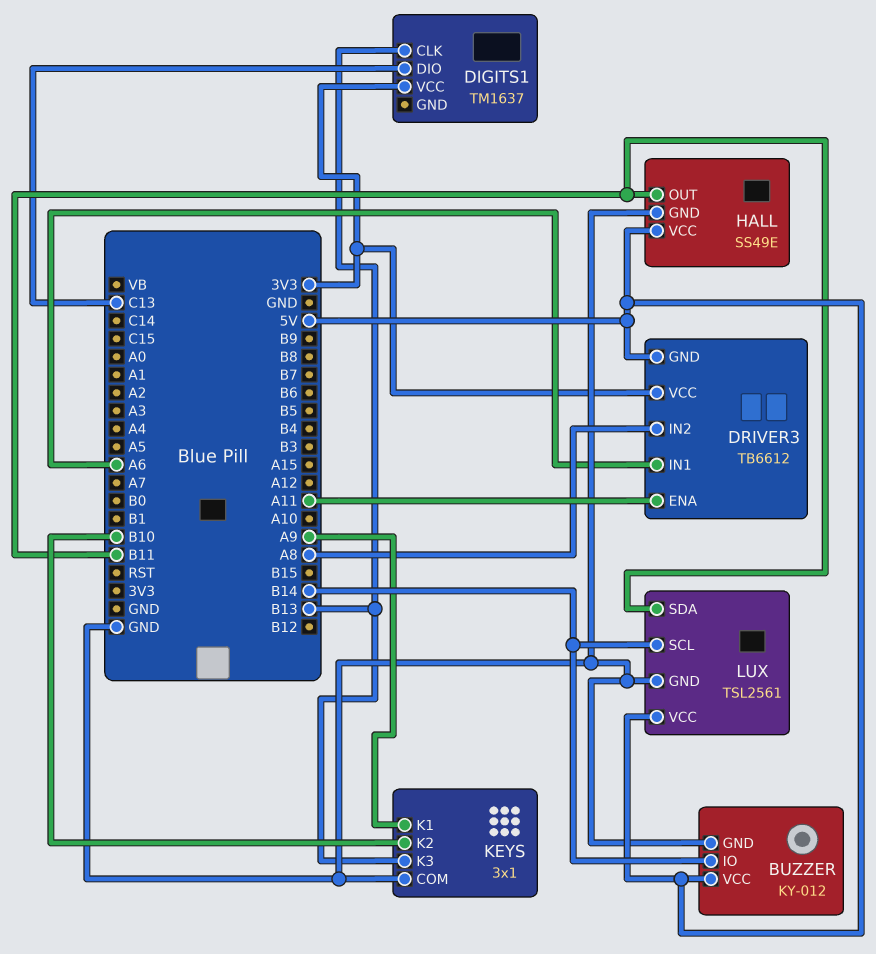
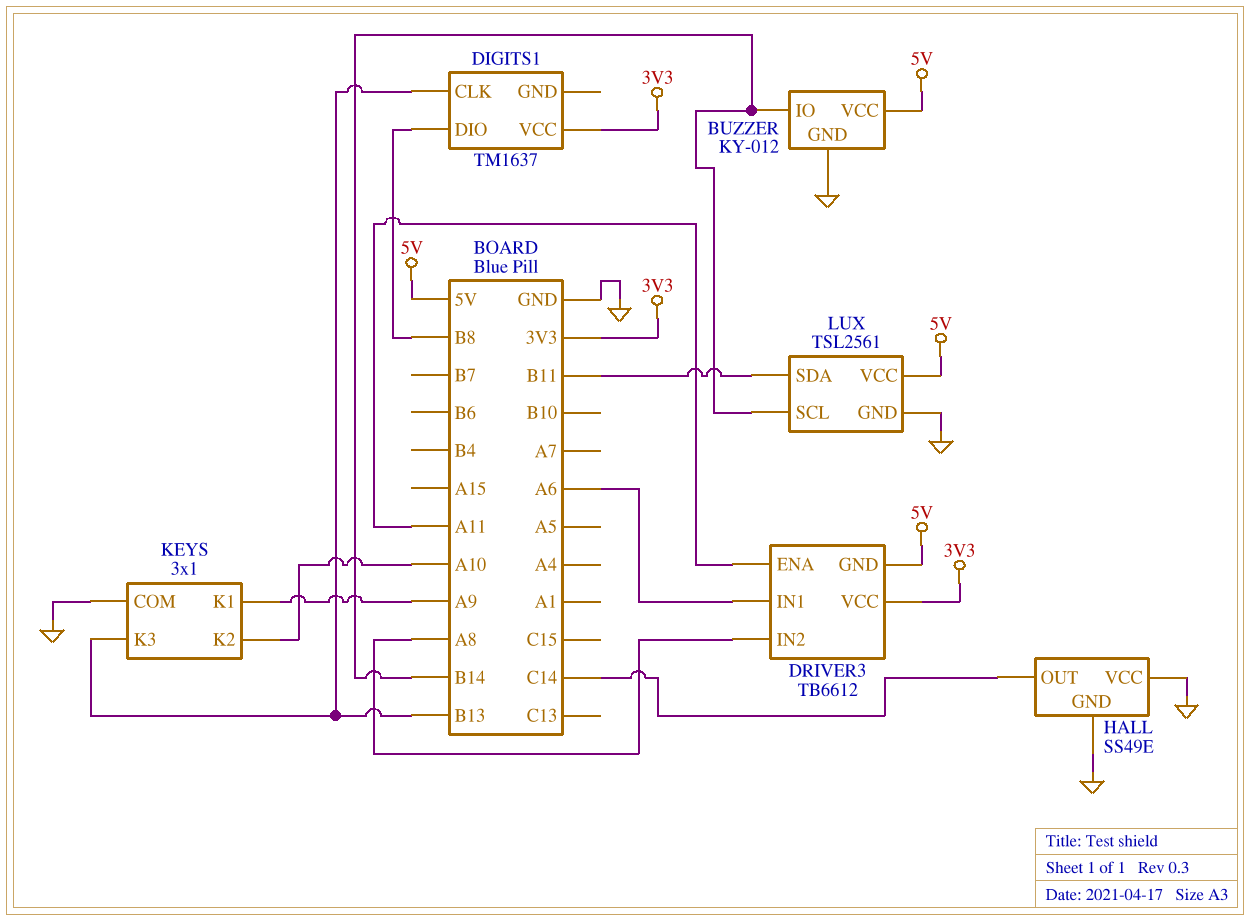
DIGITS1 pin DIO: C13 -> B8
HALL pin OUT: B11 -> C14
HALL pin VCC: 5V -> GND
KEYS pin K2: B10 -> A10

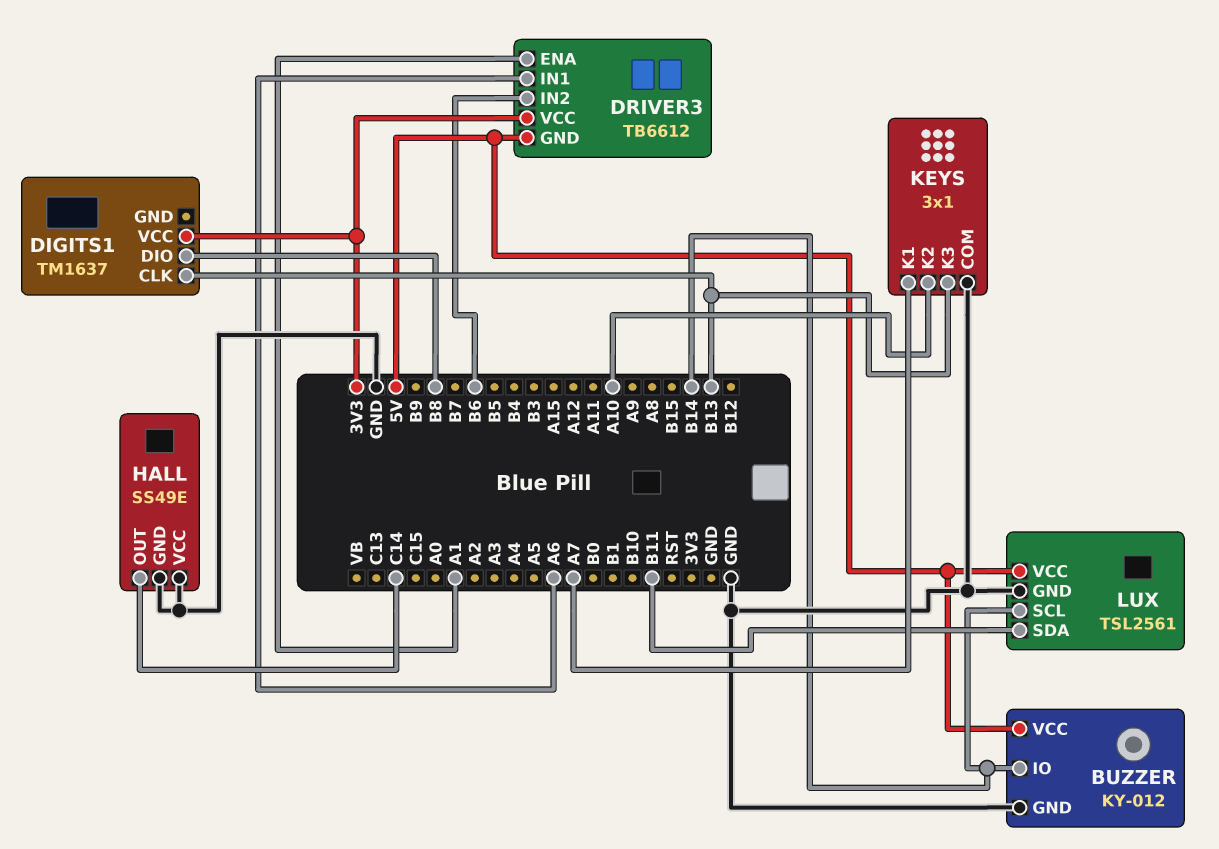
DRIVER3 pin ENA: A11 -> A1
DRIVER3 pin IN2: A8 -> B6
KEYS pin K1: A9 -> A7

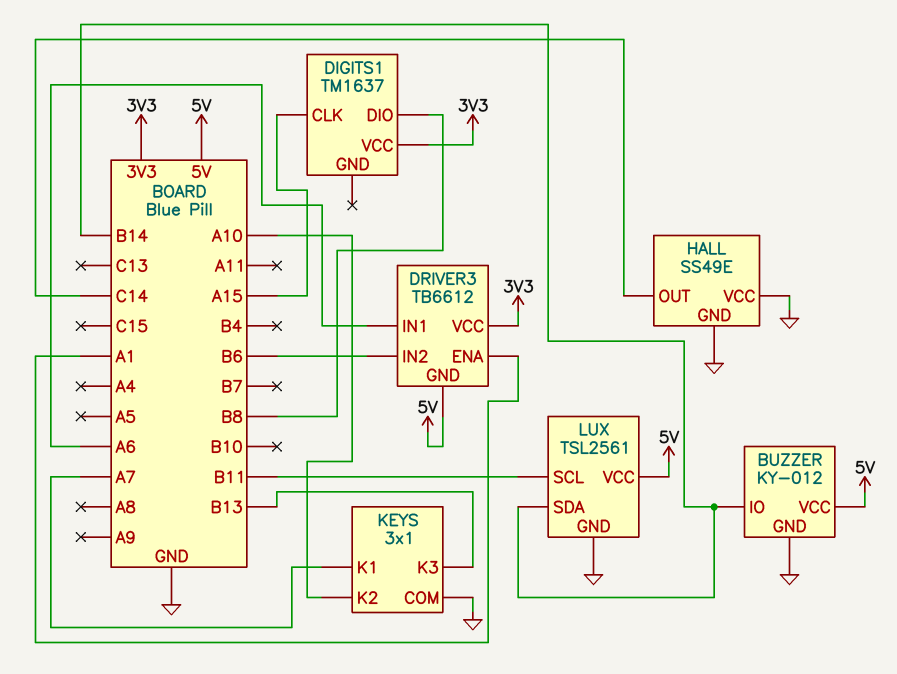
DIGITS1 pin CLK: B13 -> A15
LUX pin SCL: B14 -> B11
LUX pin SDA: B11 -> B14

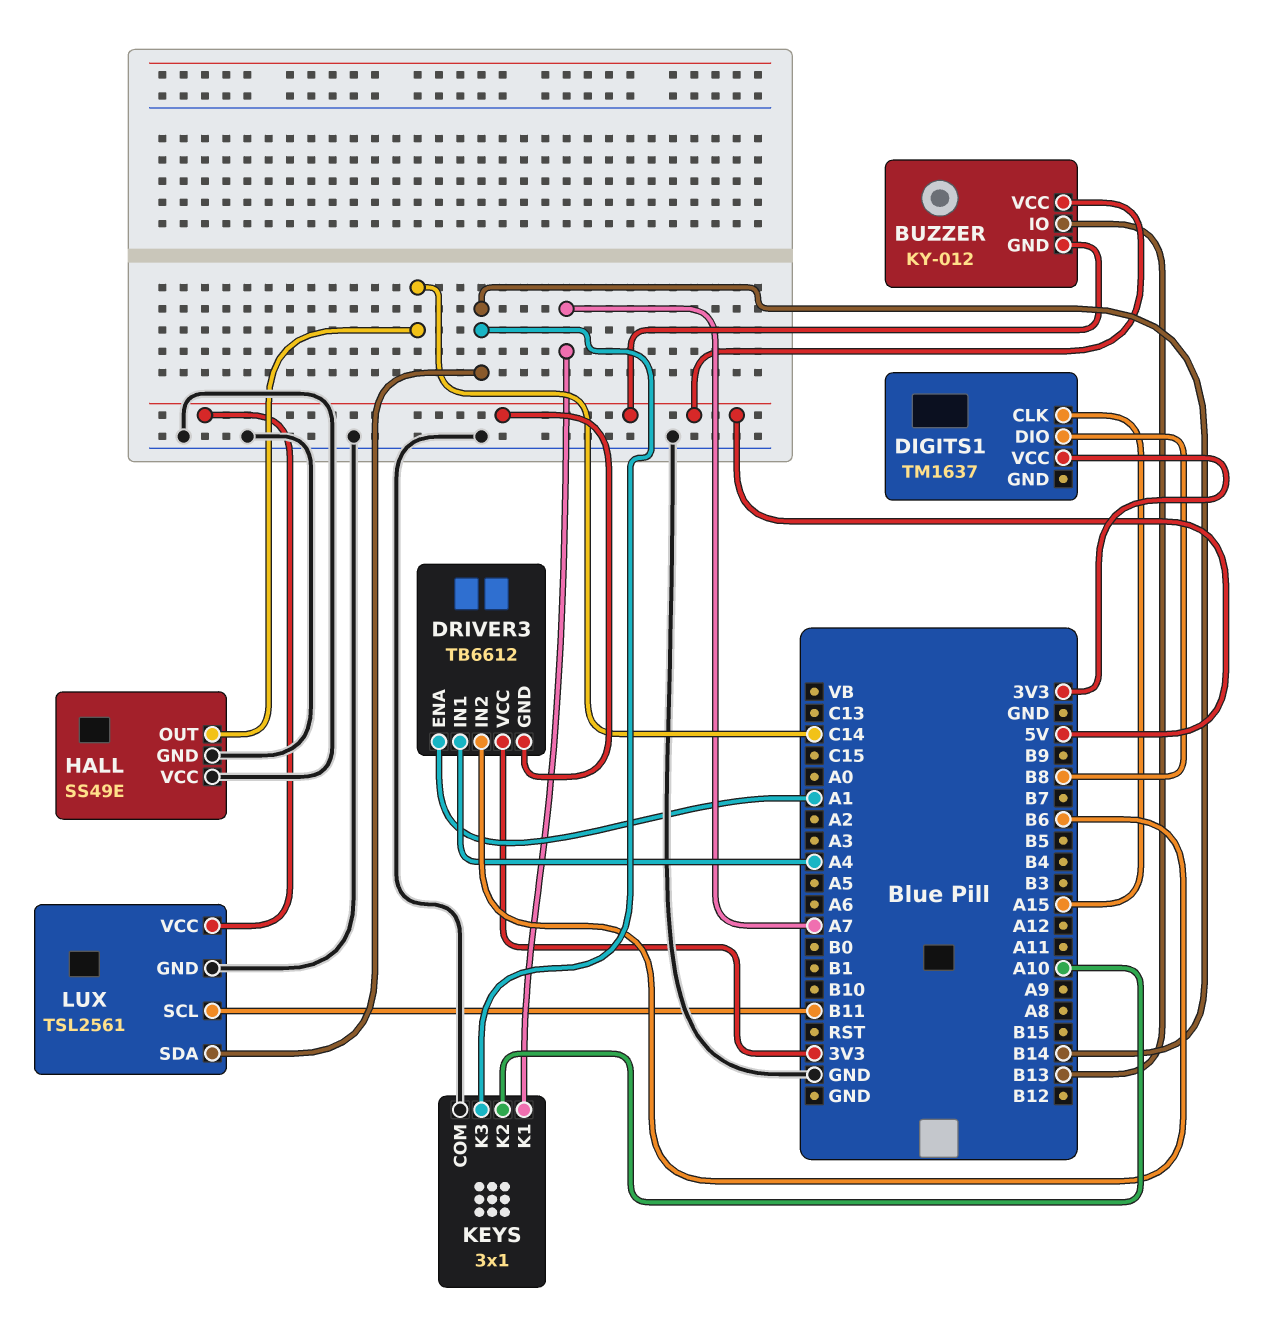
BUZZER pin GND: GND -> 5V
BUZZER pin IO: B14 -> B13
DRIVER3 pin IN1: A6 -> A4
KEYS pin K3: B13 -> B14

